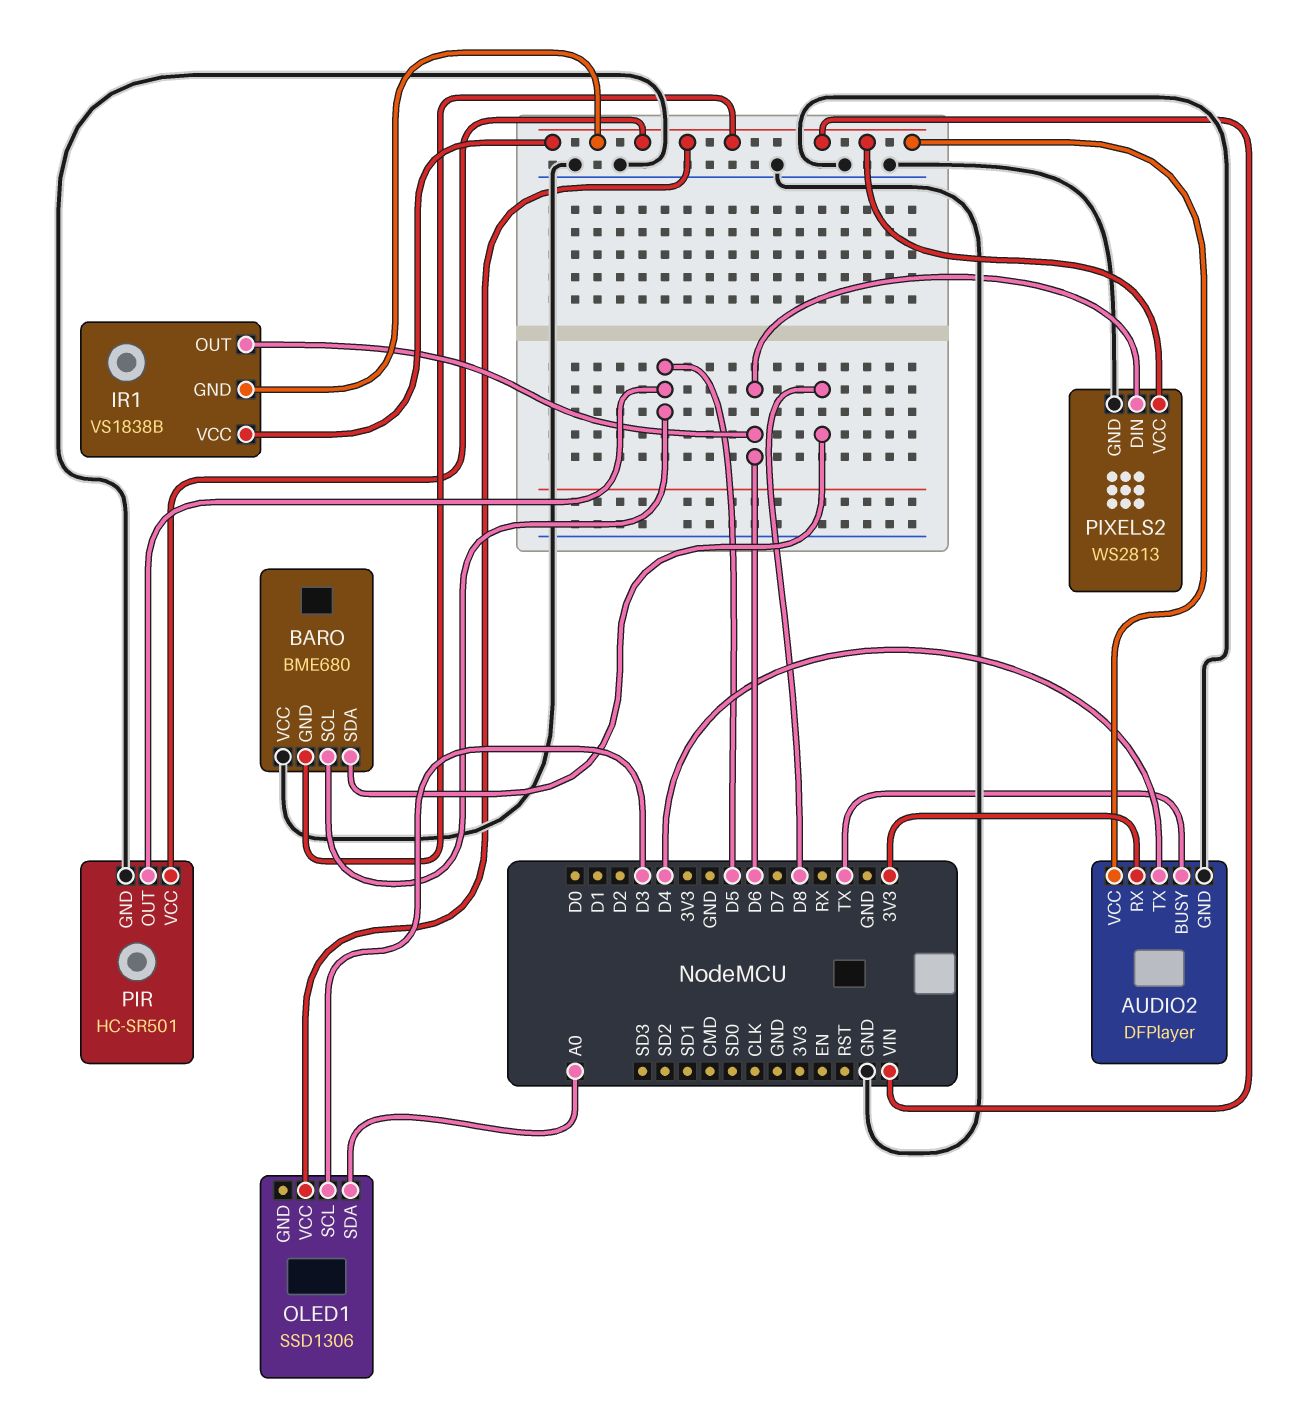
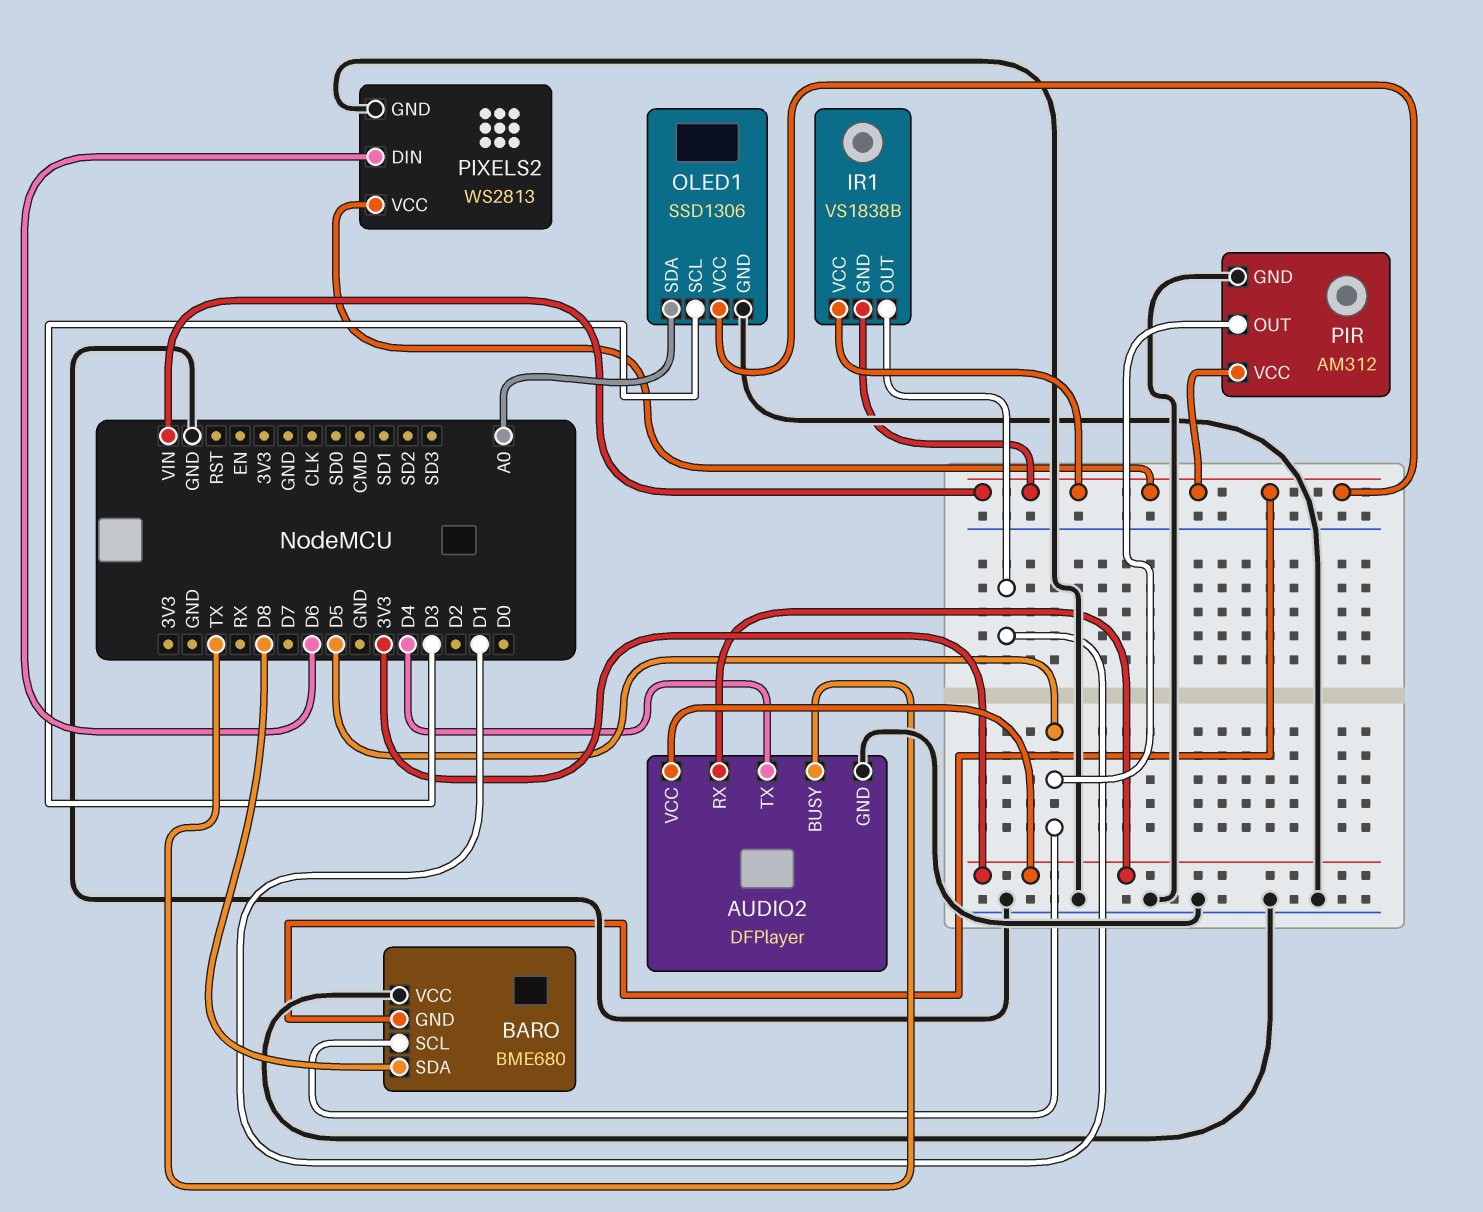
AUDIO2 pin VCC: VIN -> 3V3
IR1 pin OUT: D6 -> D1
OLED1 pin GND: none -> GND
PIR: HC-SR501 -> AM312

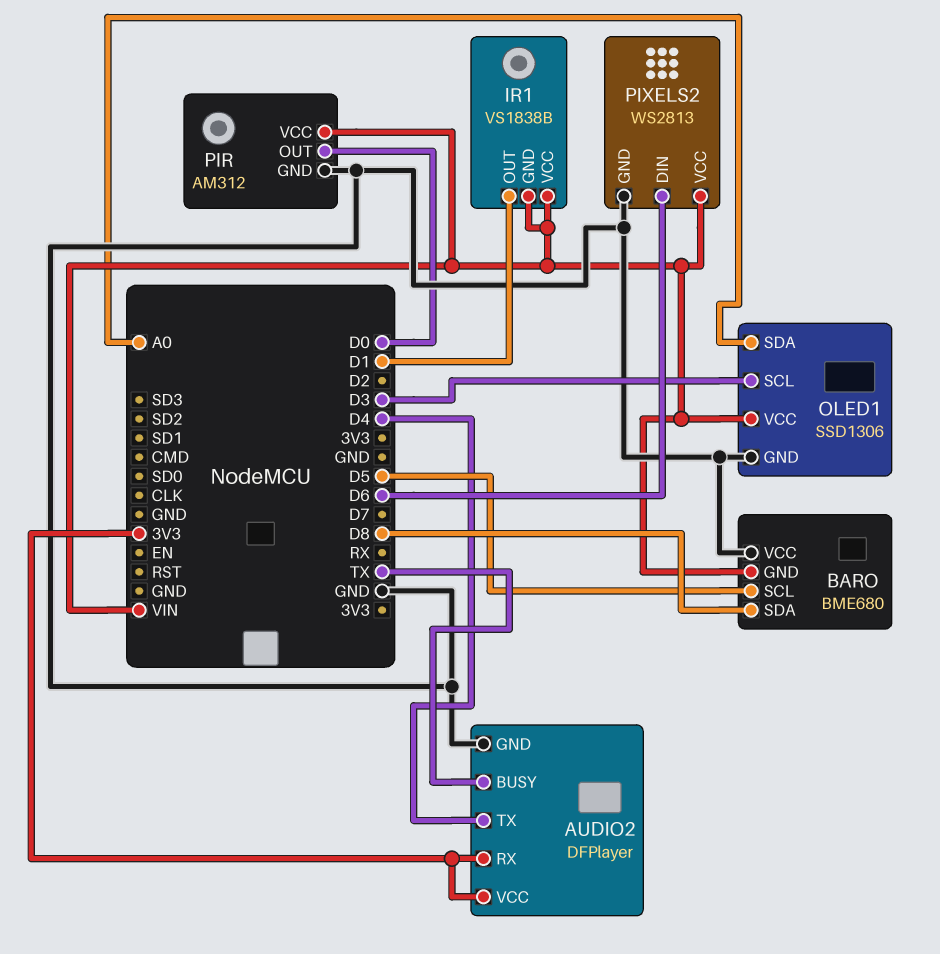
PIR pin OUT: D5 -> D0

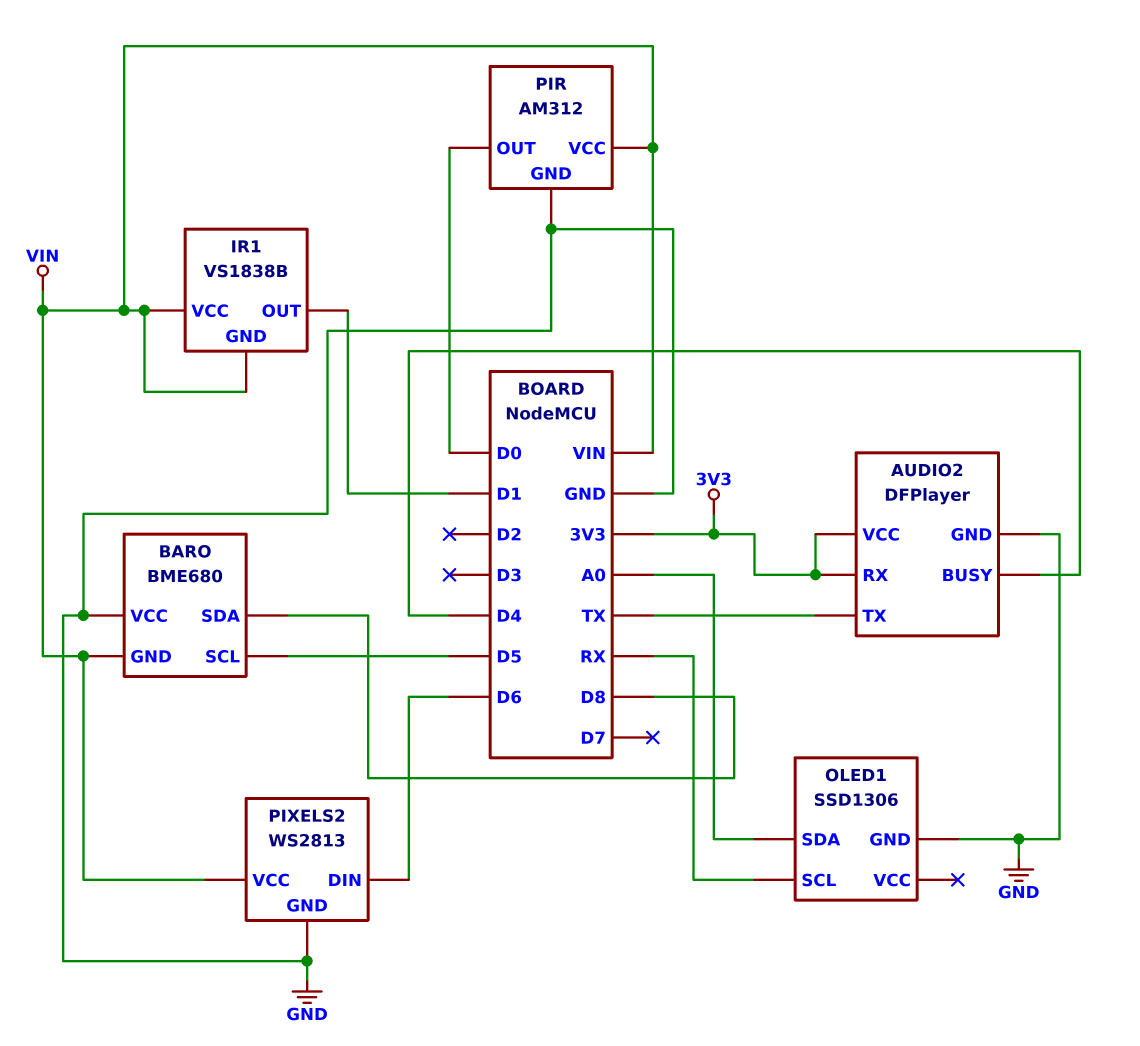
AUDIO2 pin BUSY: TX -> D4
AUDIO2 pin TX: D4 -> TX
OLED1 pin SCL: D3 -> RX
OLED1 pin VCC: VIN -> none

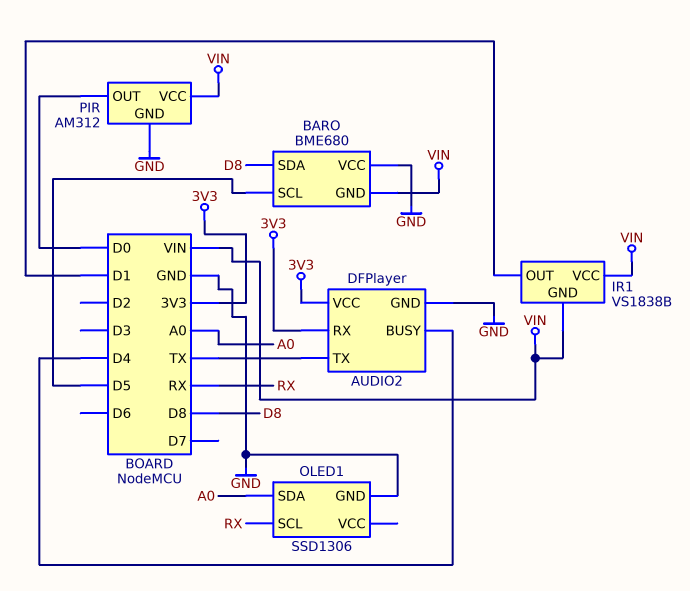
PIXELS2: WS2813 -> none
PIXELS2 pin DIN: D6 -> none
PIXELS2 pin GND: GND -> none
PIXELS2 pin VCC: VIN -> none

